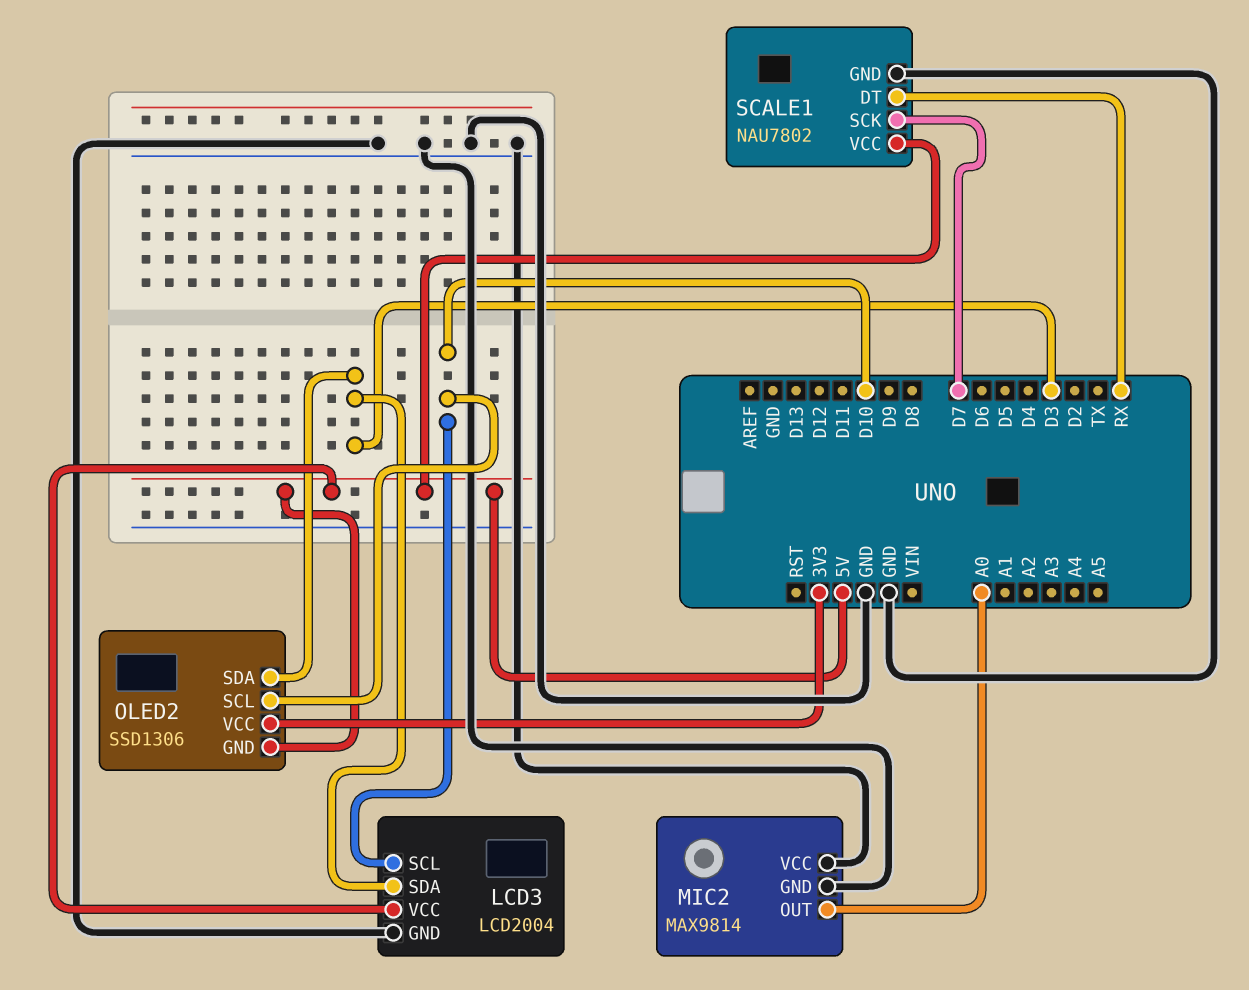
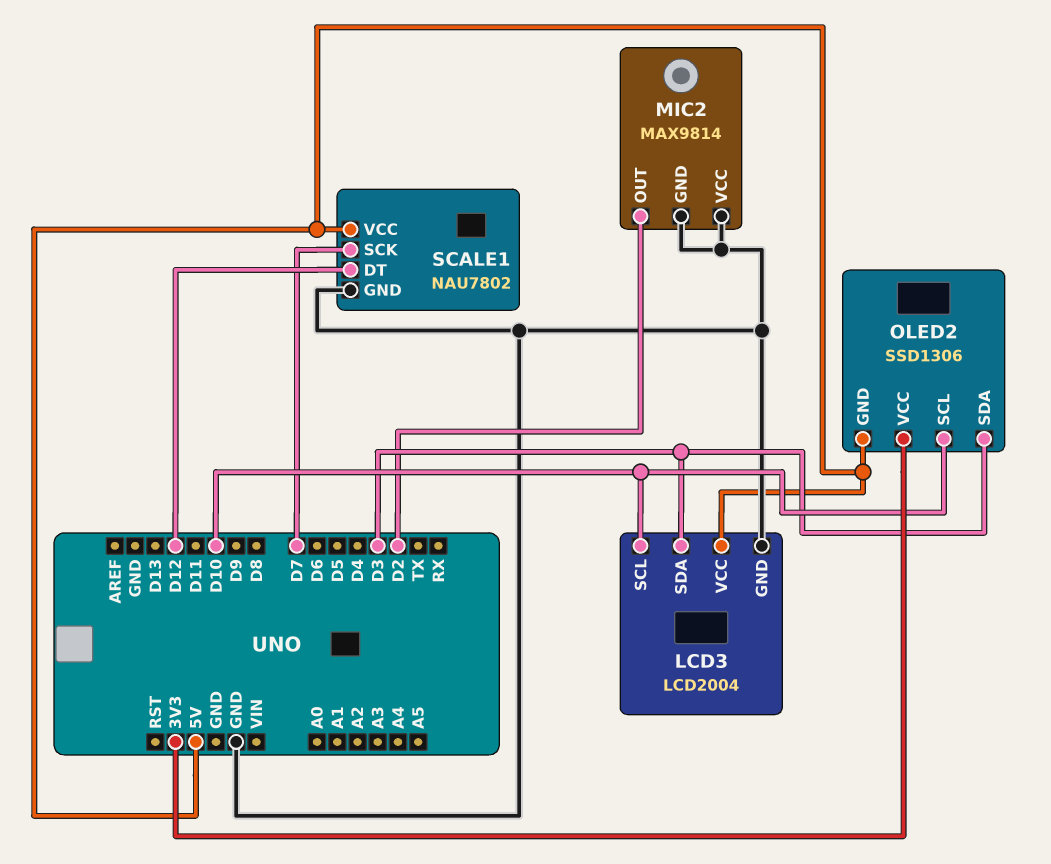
MIC2 pin OUT: A0 -> D2
SCALE1 pin DT: RX -> D12

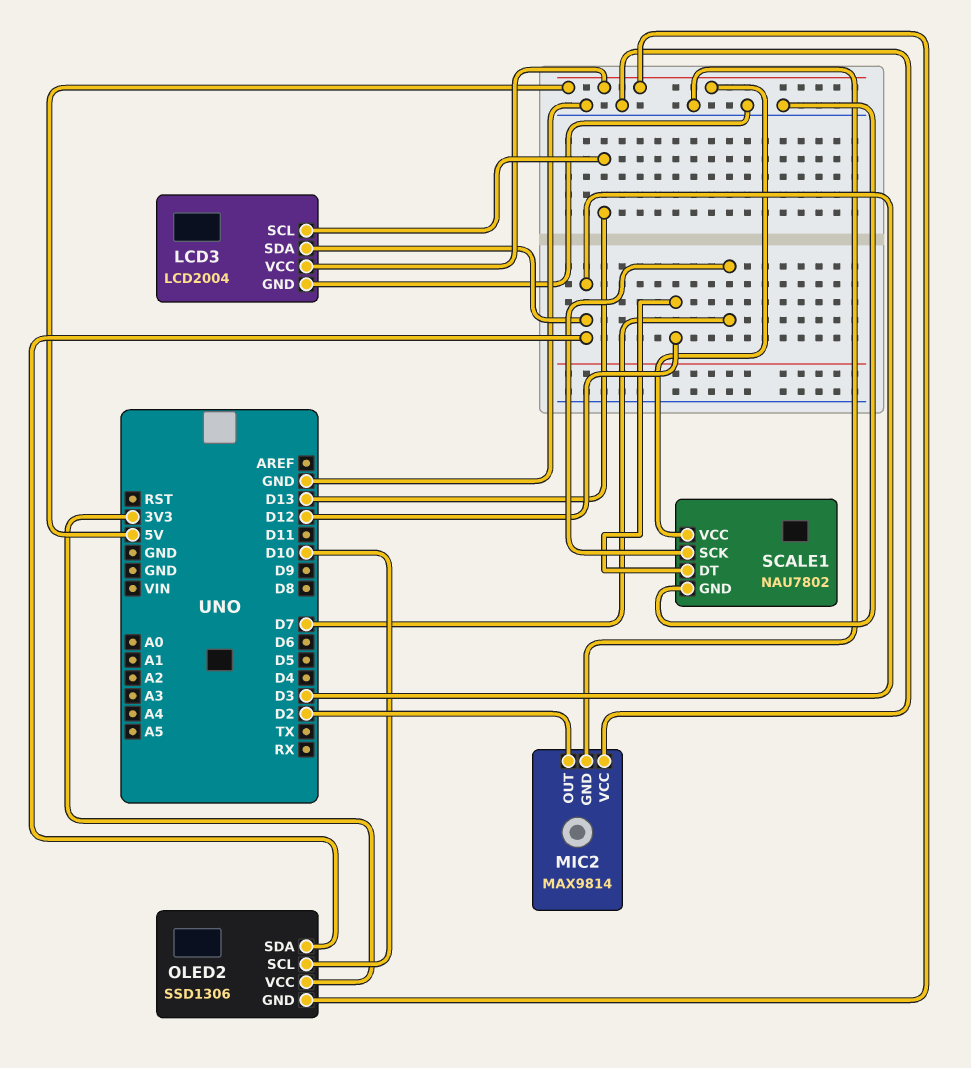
LCD3 pin SCL: D10 -> D13

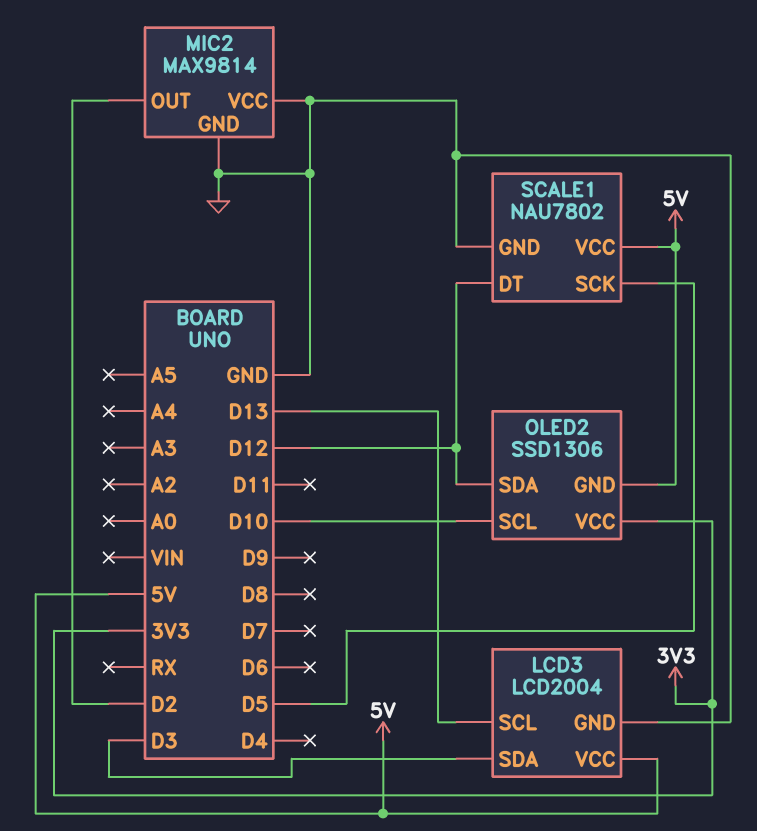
OLED2 pin SDA: D3 -> D12
SCALE1 pin SCK: D7 -> D5

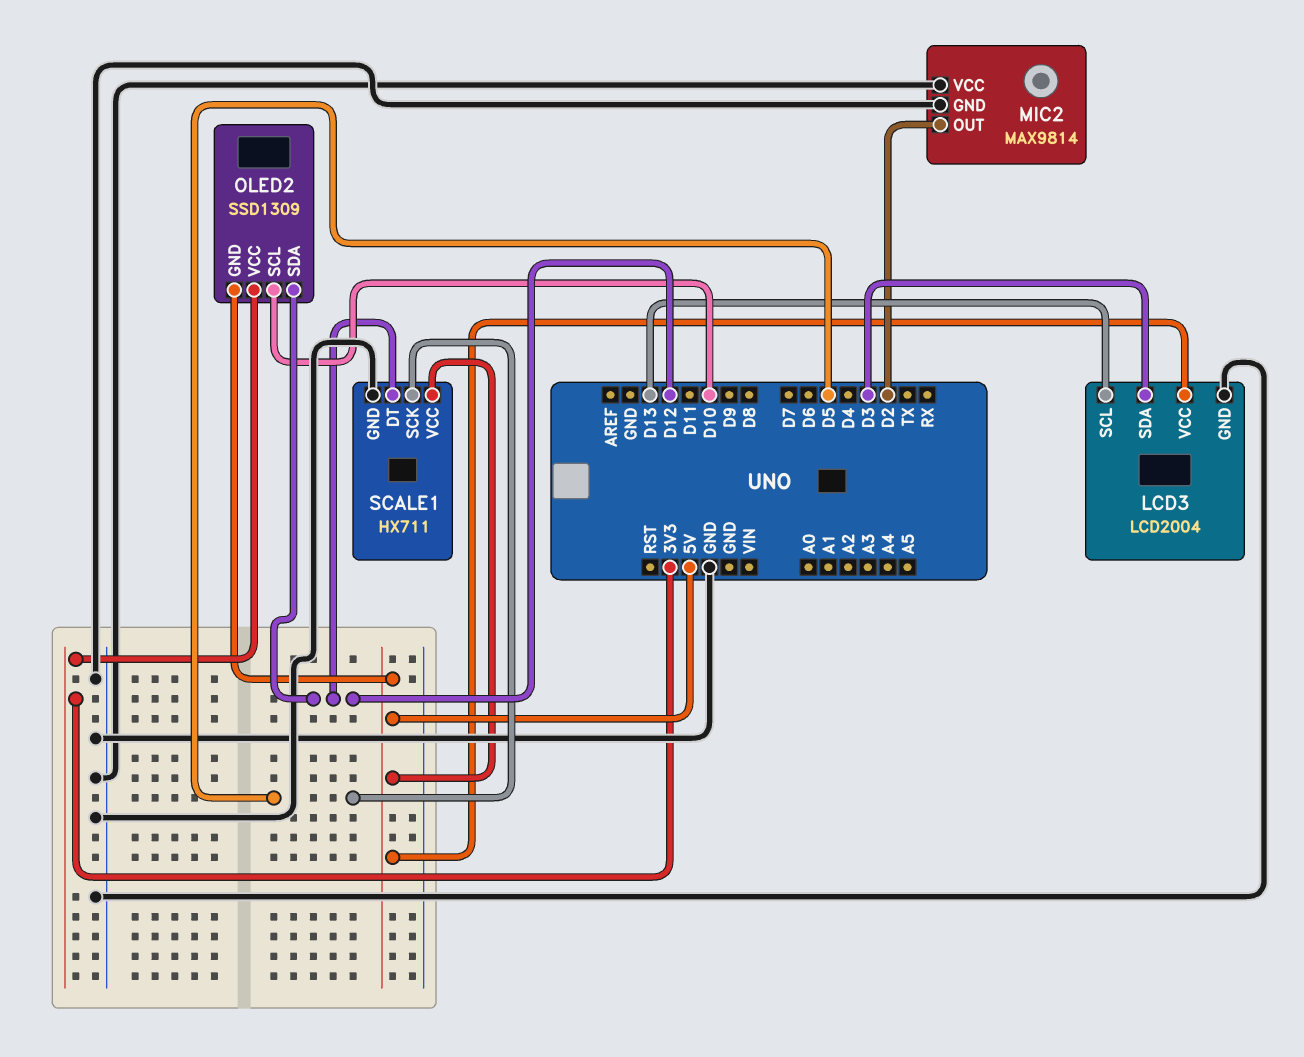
OLED2: SSD1306 -> SSD1309
SCALE1: NAU7802 -> HX711

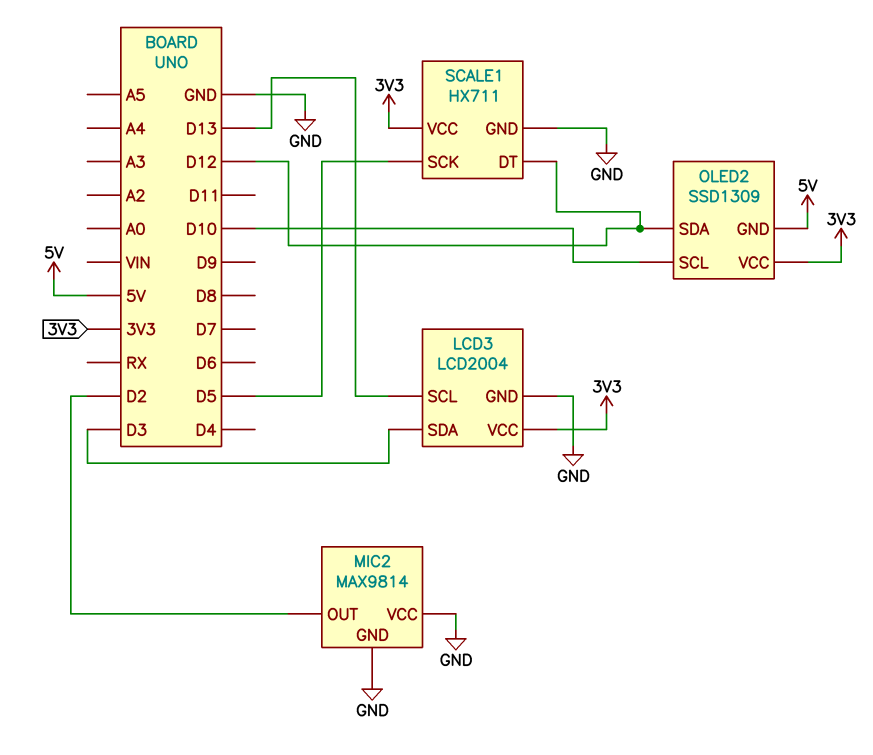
LCD3 pin VCC: 5V -> 3V3
SCALE1 pin VCC: 5V -> 3V3

